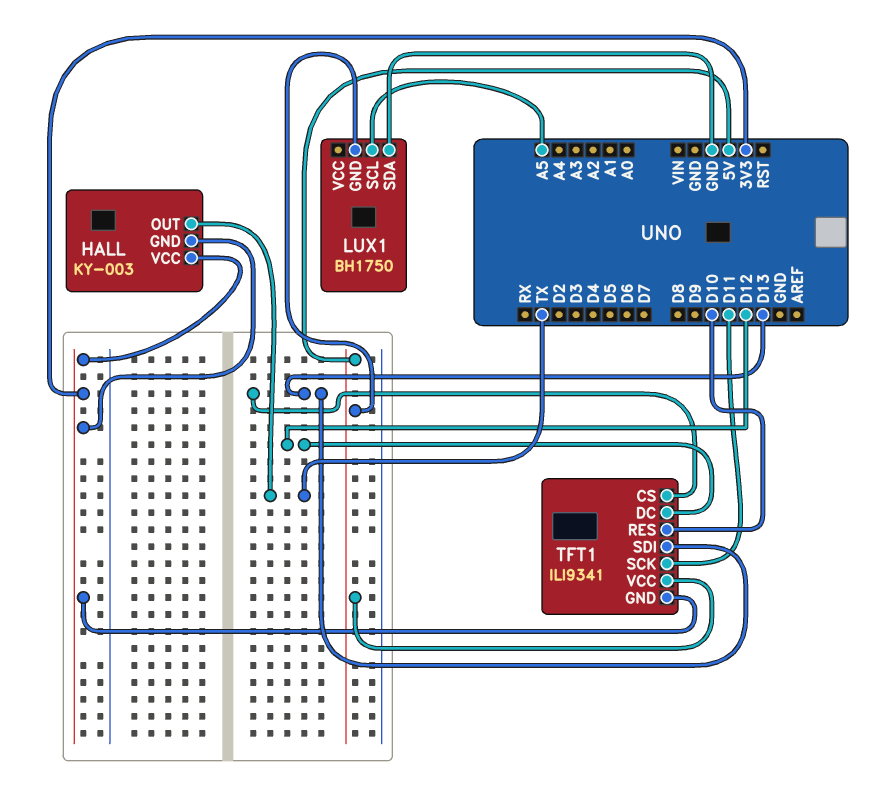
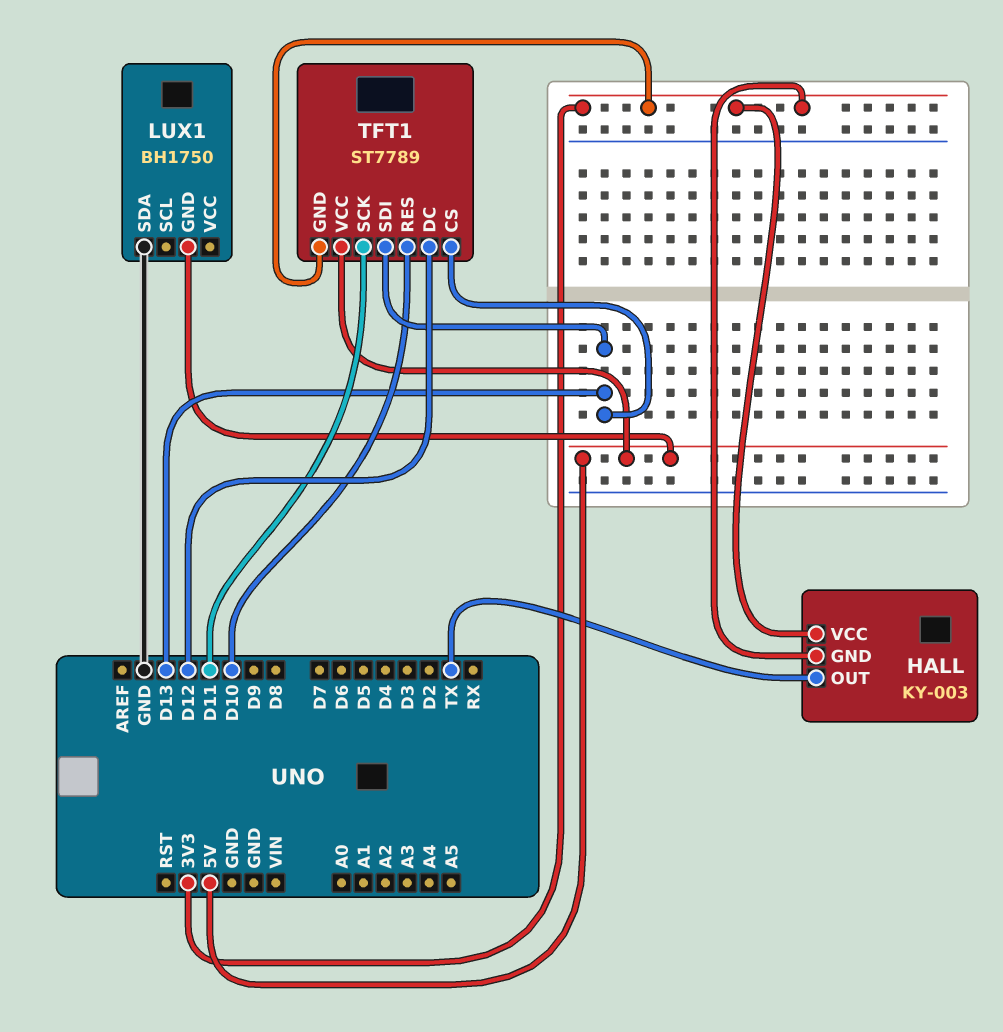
LUX1 pin SCL: A5 -> none
TFT1: ILI9341 -> ST7789

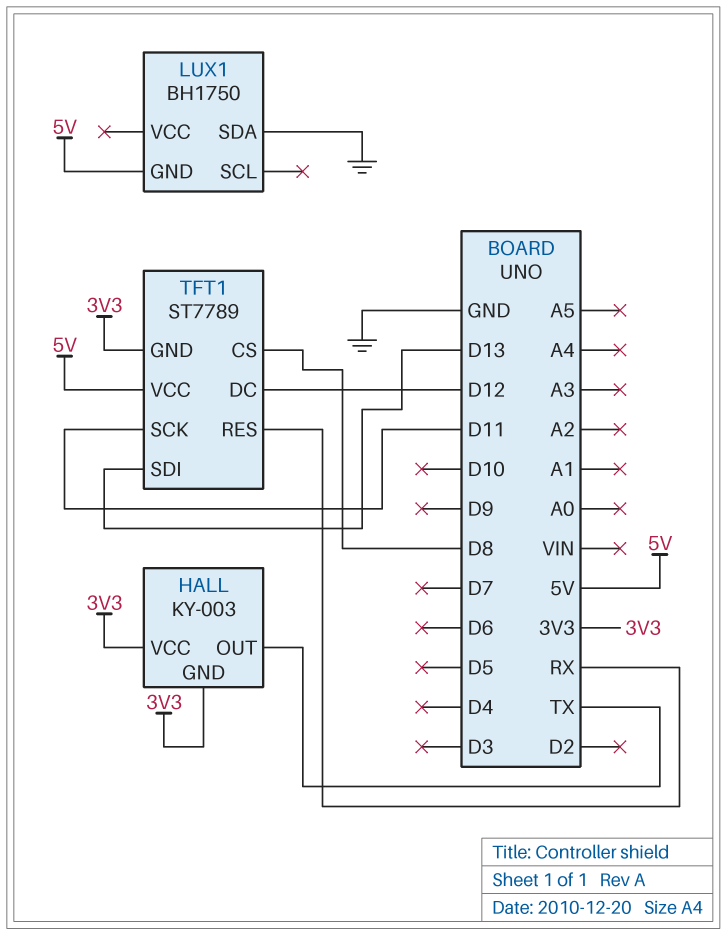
TFT1 pin CS: D13 -> D8
TFT1 pin RES: D10 -> RX

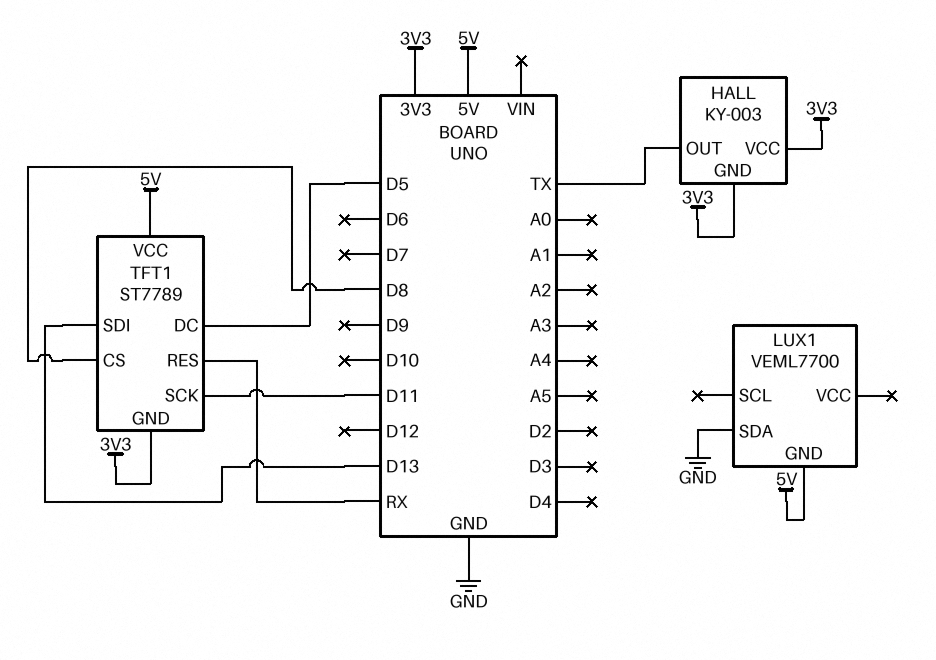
LUX1: BH1750 -> VEML7700
TFT1 pin DC: D12 -> D5

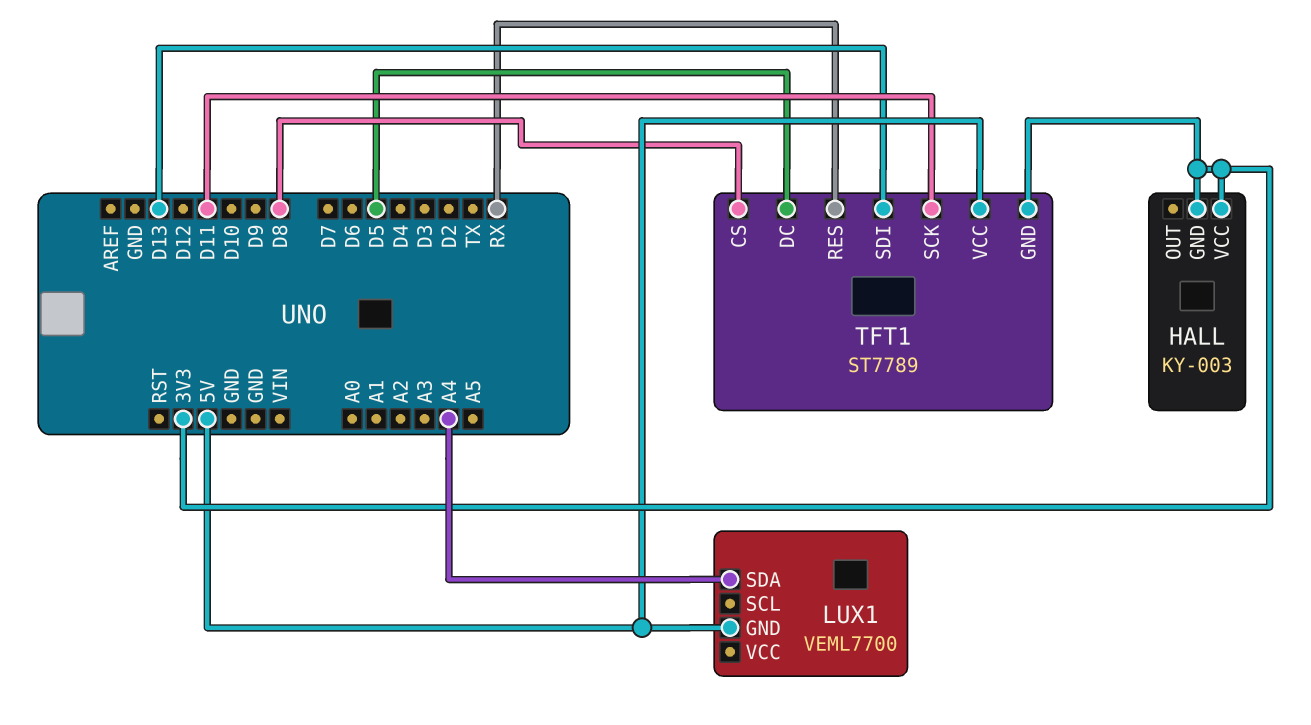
HALL pin OUT: TX -> none
LUX1 pin SDA: GND -> A4

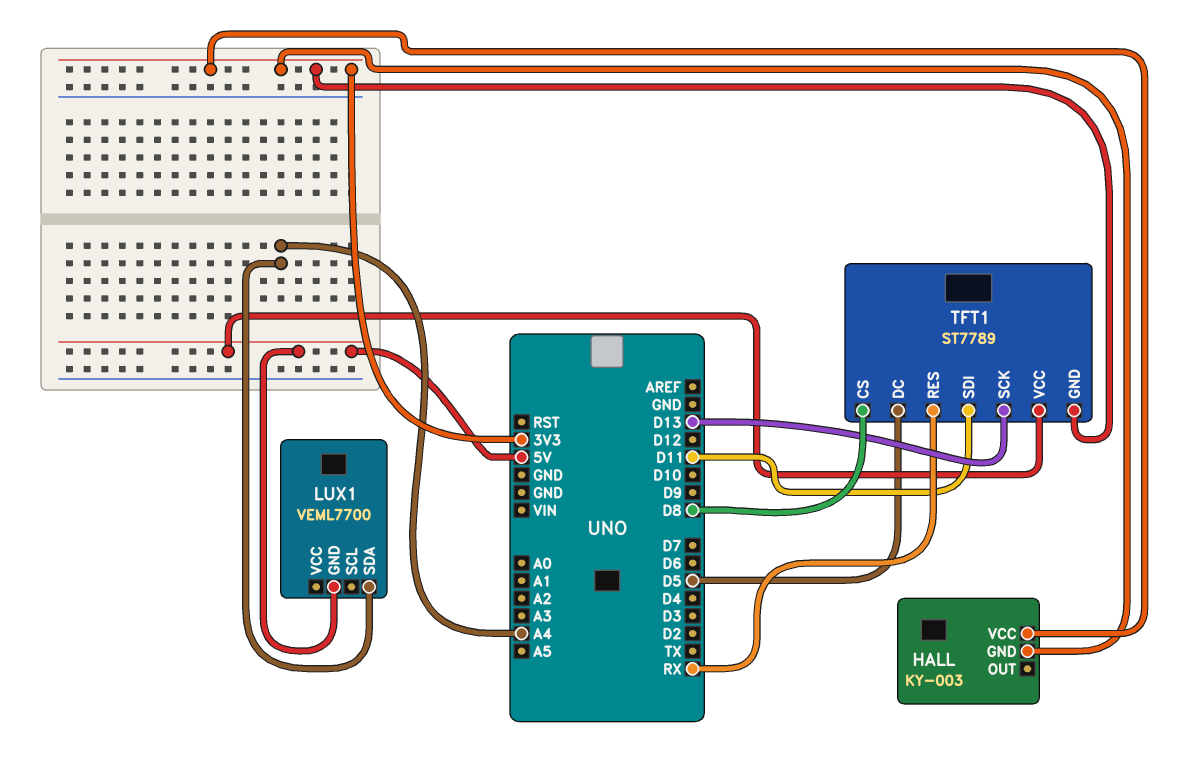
TFT1 pin SCK: D11 -> D13
TFT1 pin SDI: D13 -> D11

